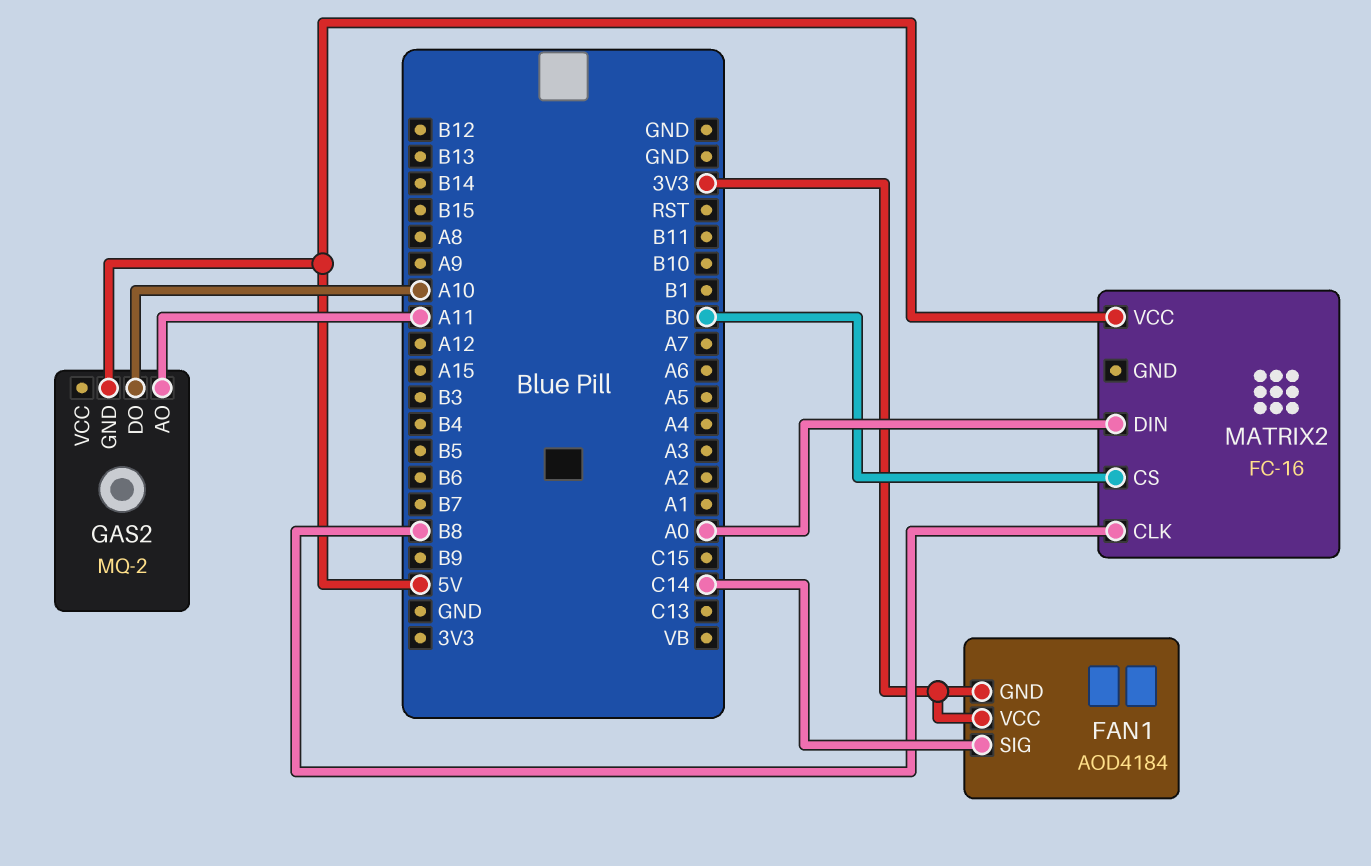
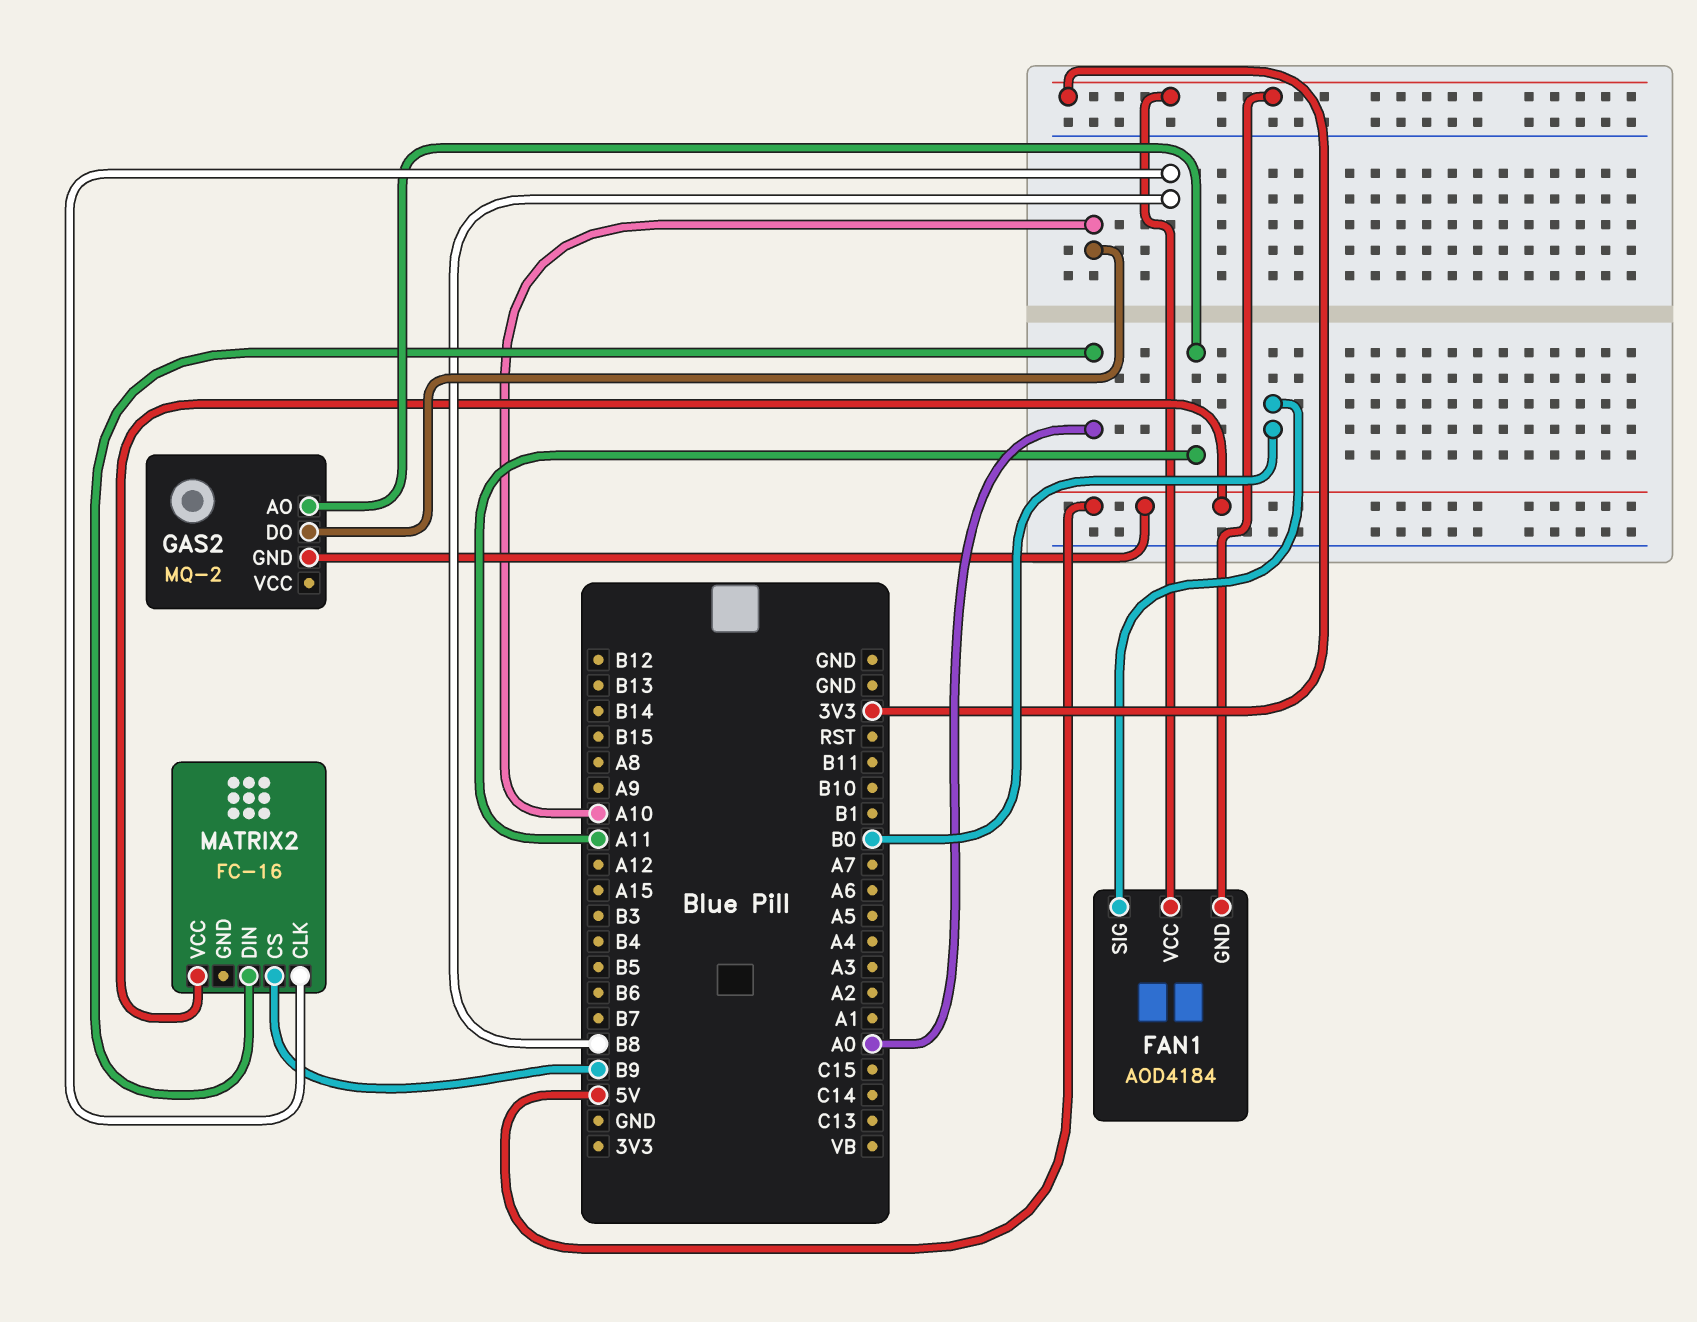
FAN1 pin SIG: C14 -> B0
MATRIX2 pin CS: B0 -> B9

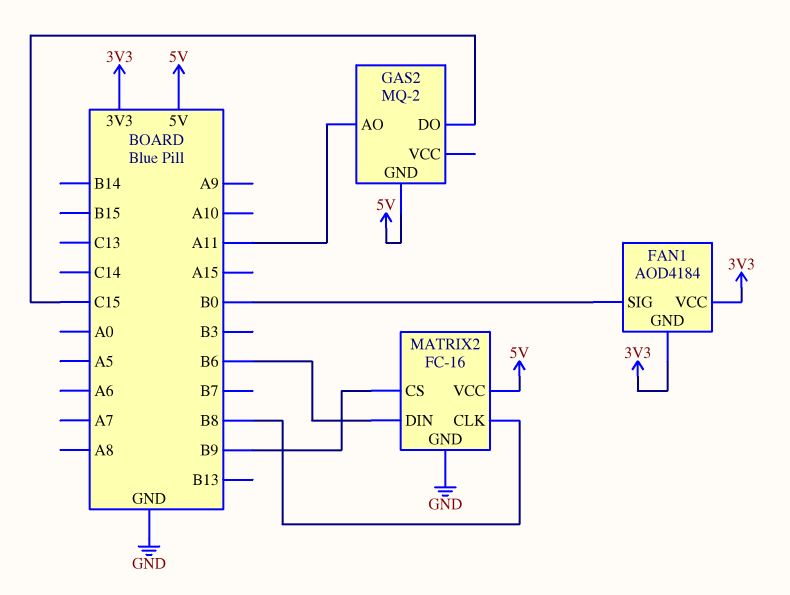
GAS2 pin DO: A10 -> C15
MATRIX2 pin DIN: A0 -> B6
MATRIX2 pin GND: none -> GND

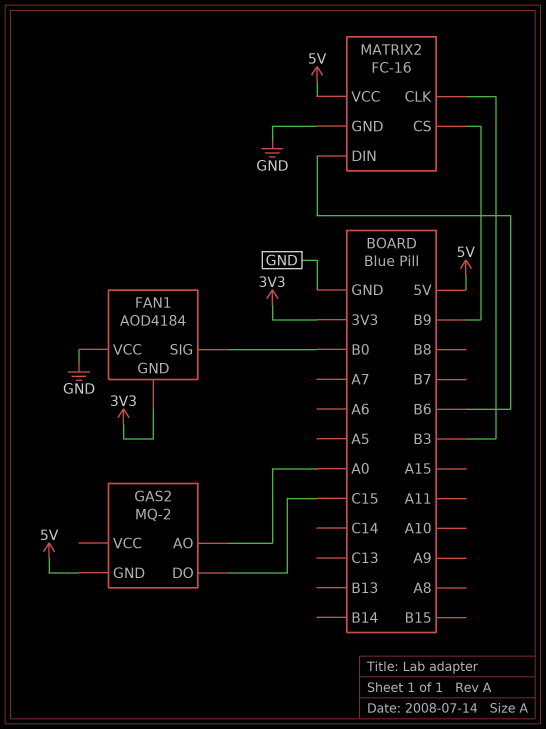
FAN1 pin VCC: 3V3 -> GND
GAS2 pin AO: A11 -> A0
MATRIX2 pin CLK: B8 -> B3

